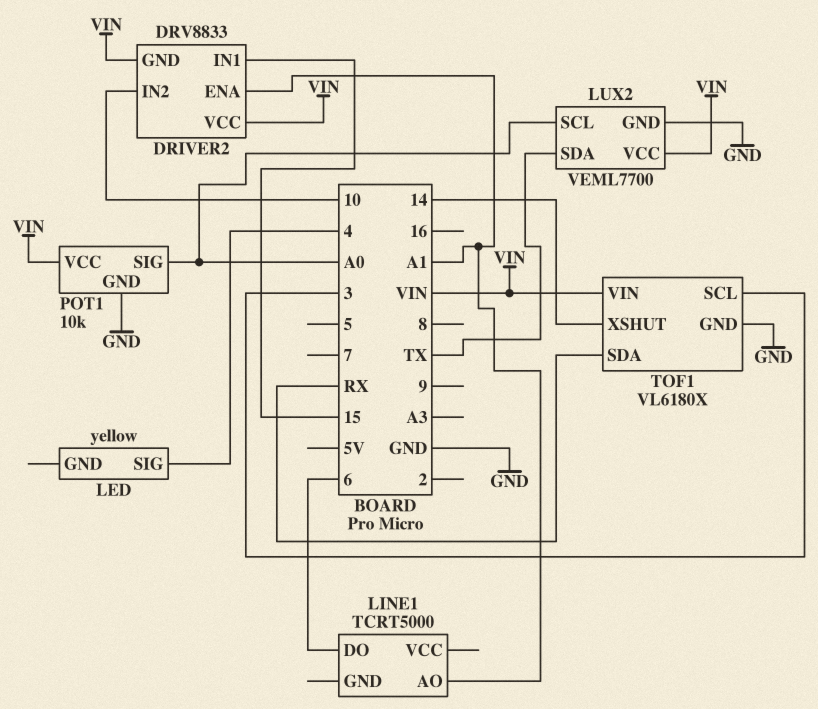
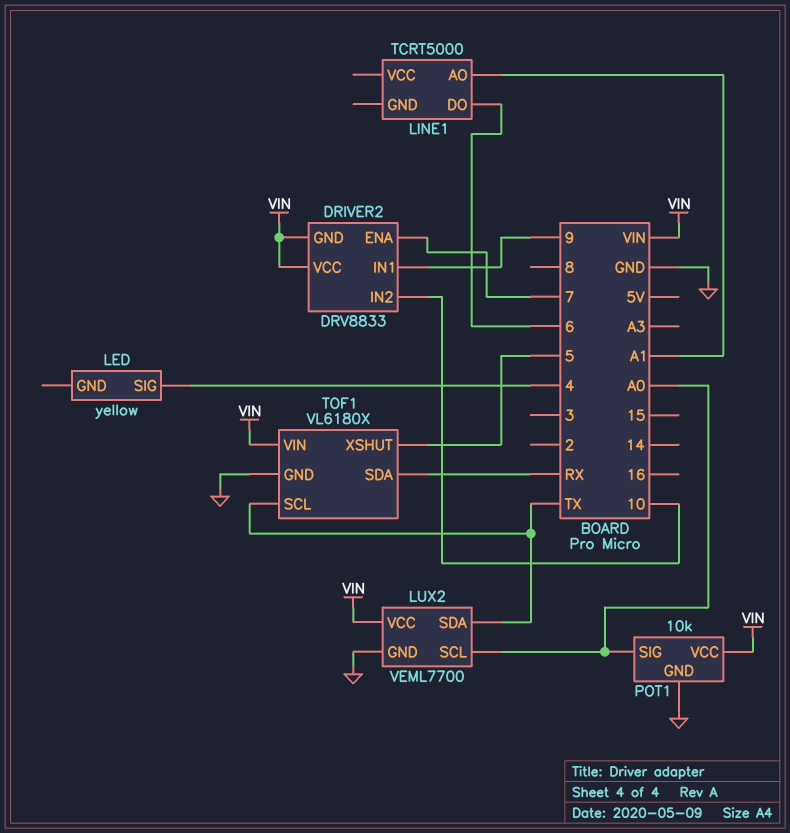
DRIVER2 pin ENA: A1 -> 7
DRIVER2 pin IN1: 15 -> 9
TOF1 pin SCL: 3 -> TX
TOF1 pin XSHUT: 14 -> 5

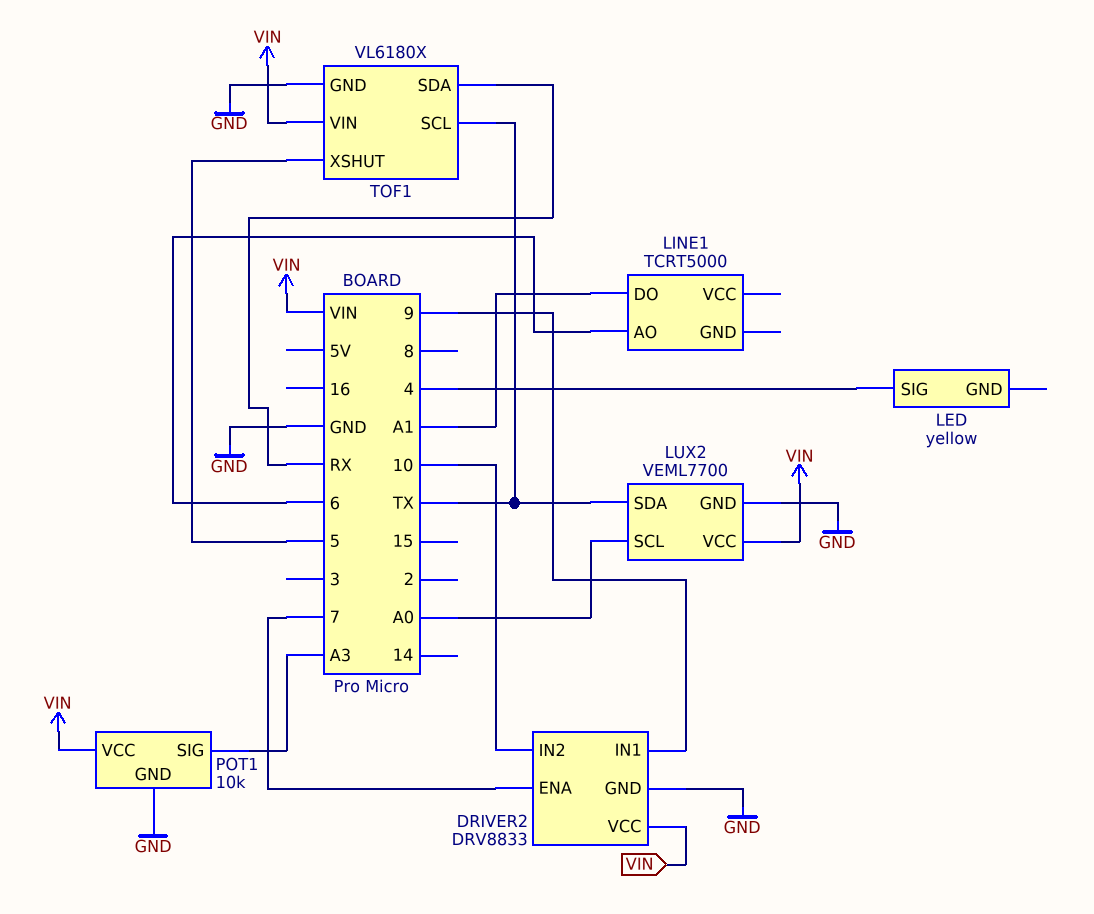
DRIVER2 pin GND: VIN -> GND
LINE1 pin AO: A1 -> 6
LINE1 pin DO: 6 -> A1
POT1 pin SIG: A0 -> A3

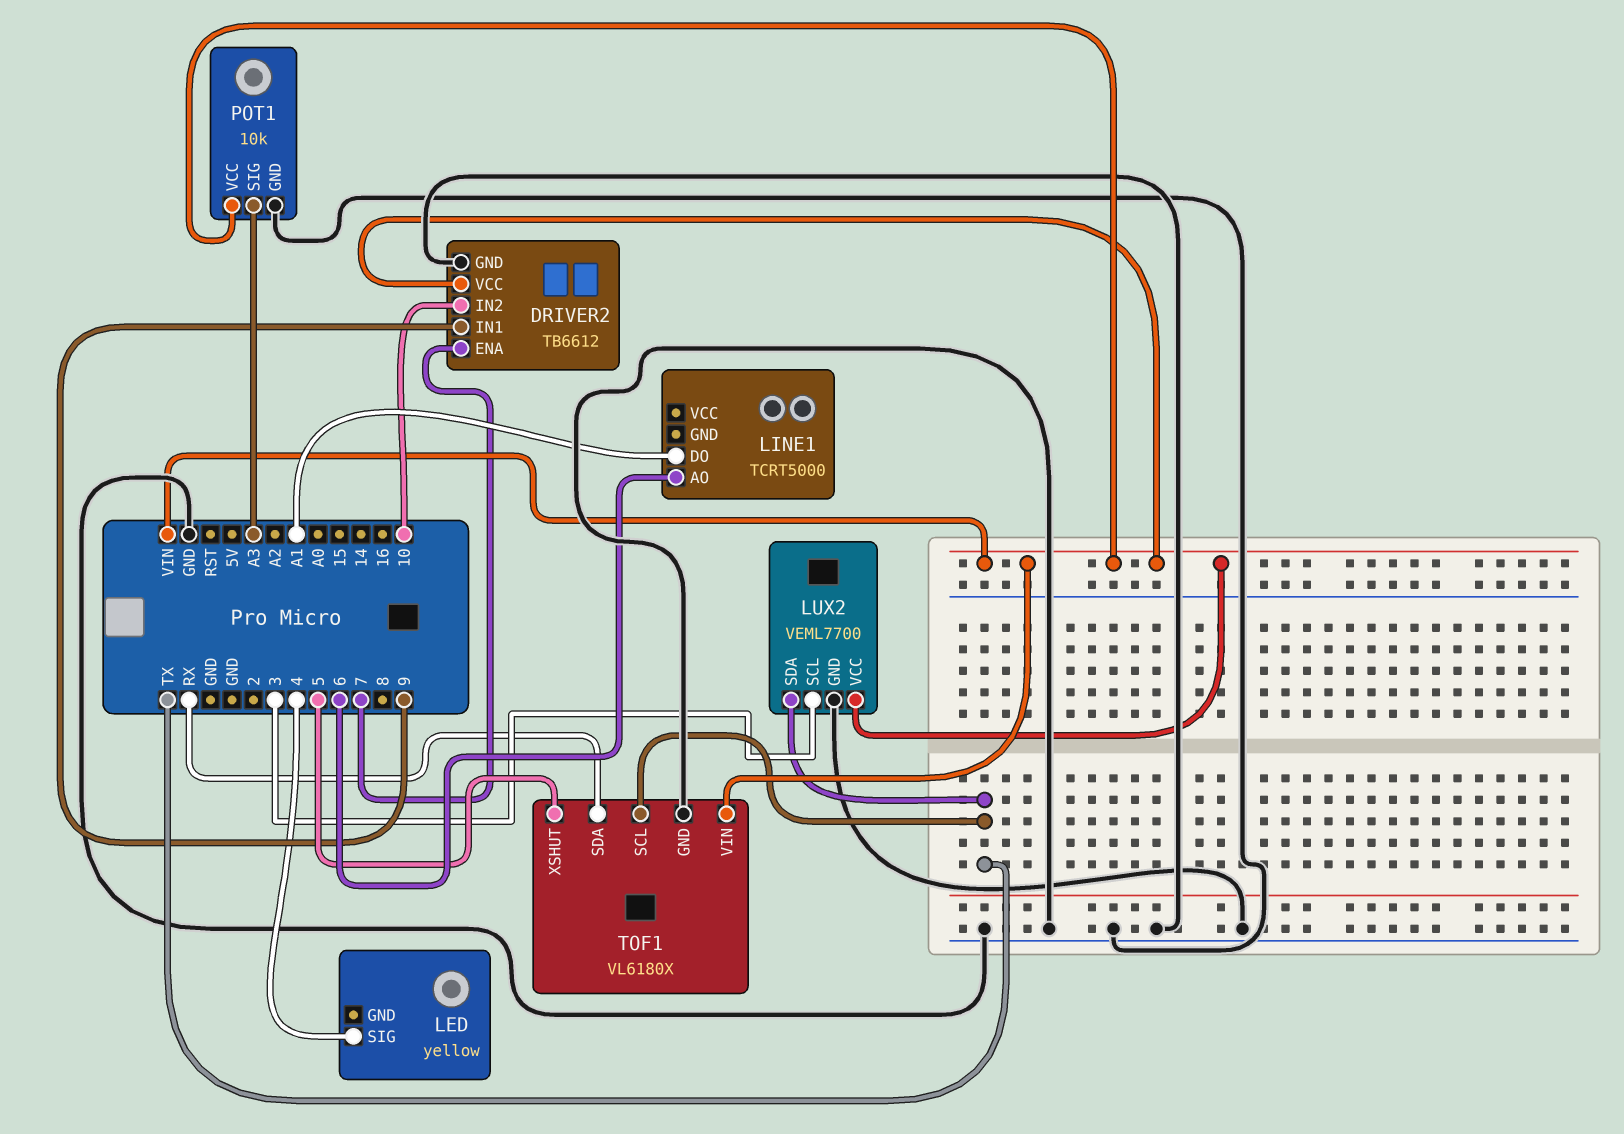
DRIVER2: DRV8833 -> TB6612
LUX2 pin SCL: A0 -> 3

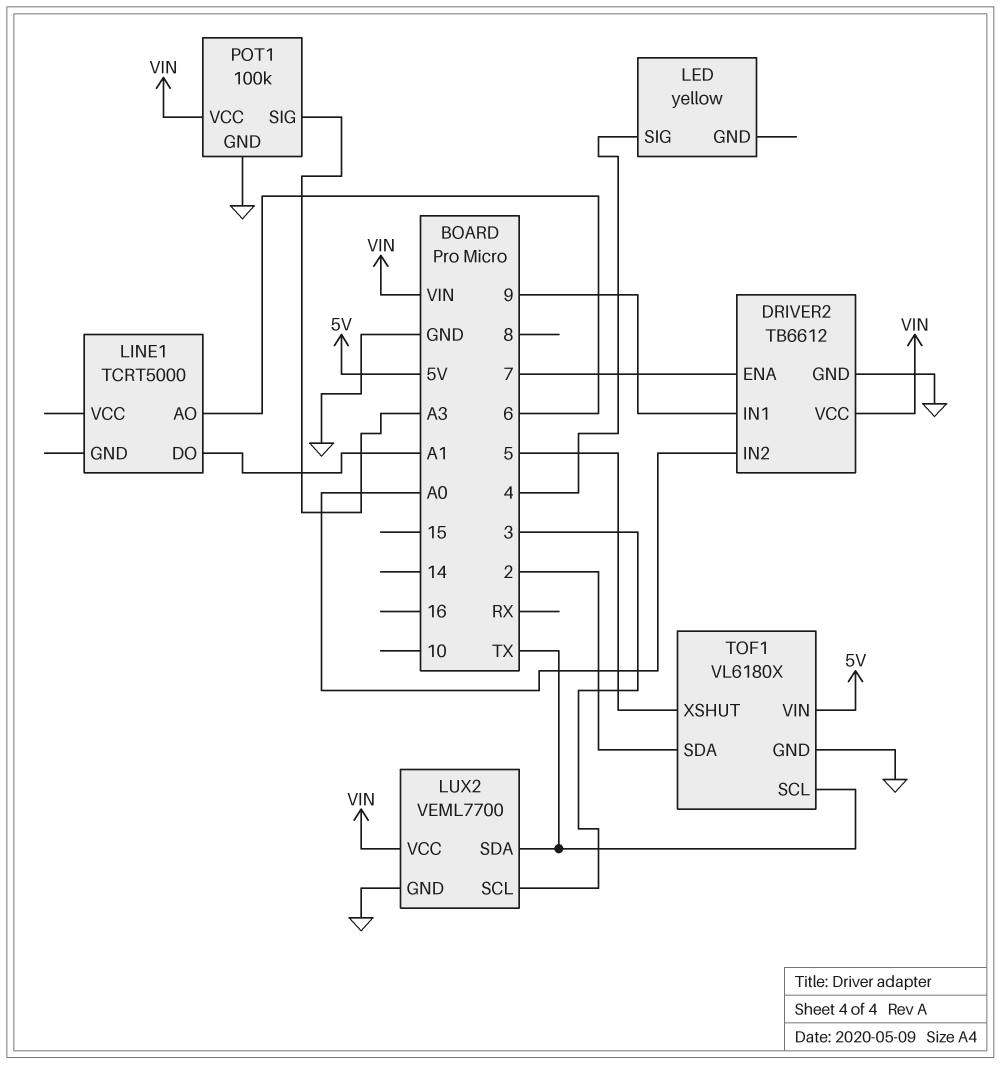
DRIVER2 pin IN2: 10 -> A0
POT1: 10k -> 100k
TOF1 pin SDA: RX -> 2
TOF1 pin VIN: VIN -> 5V

